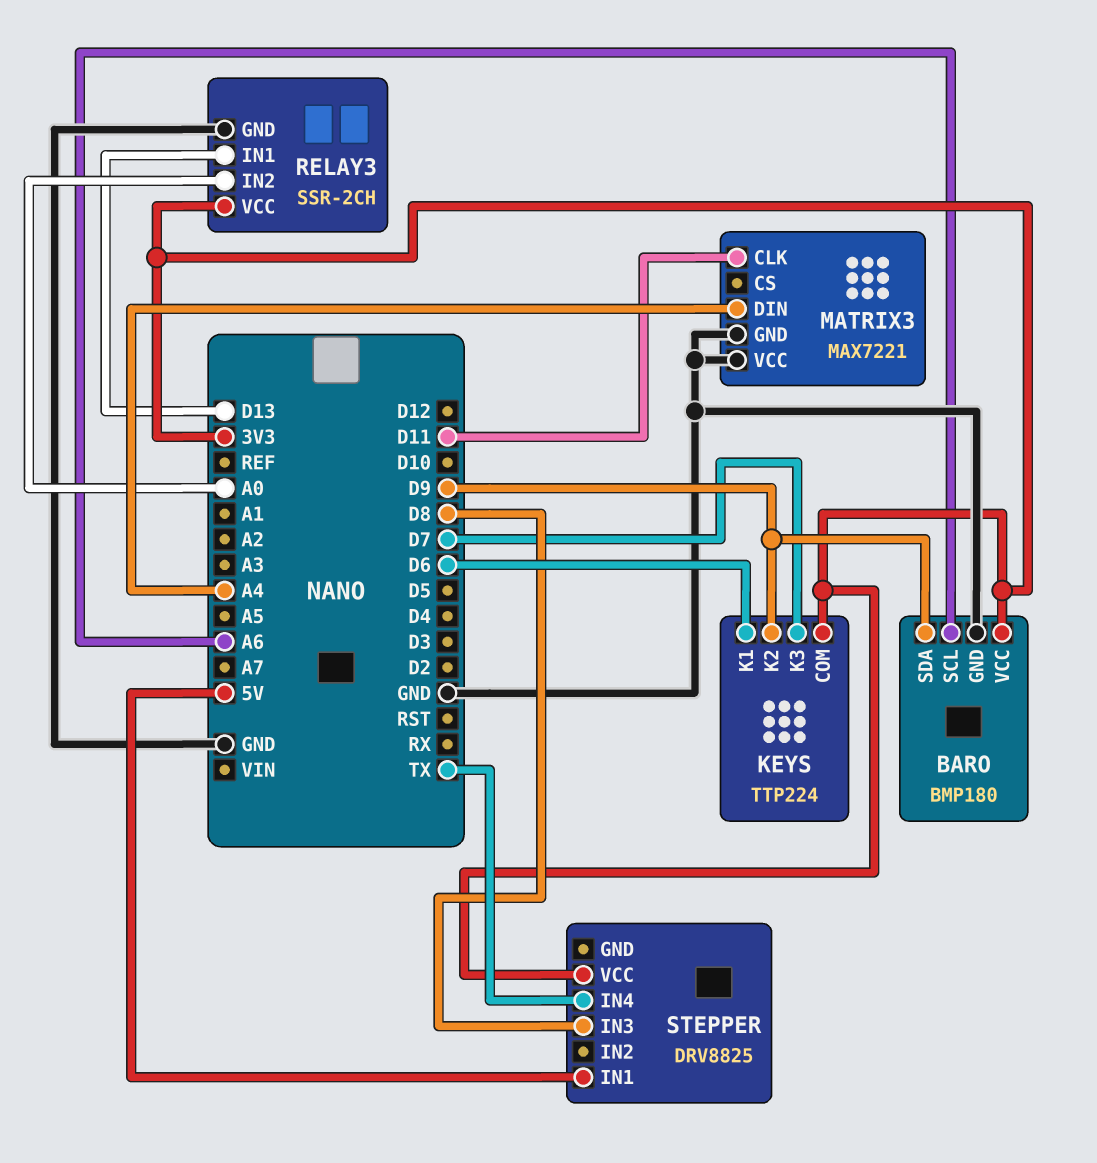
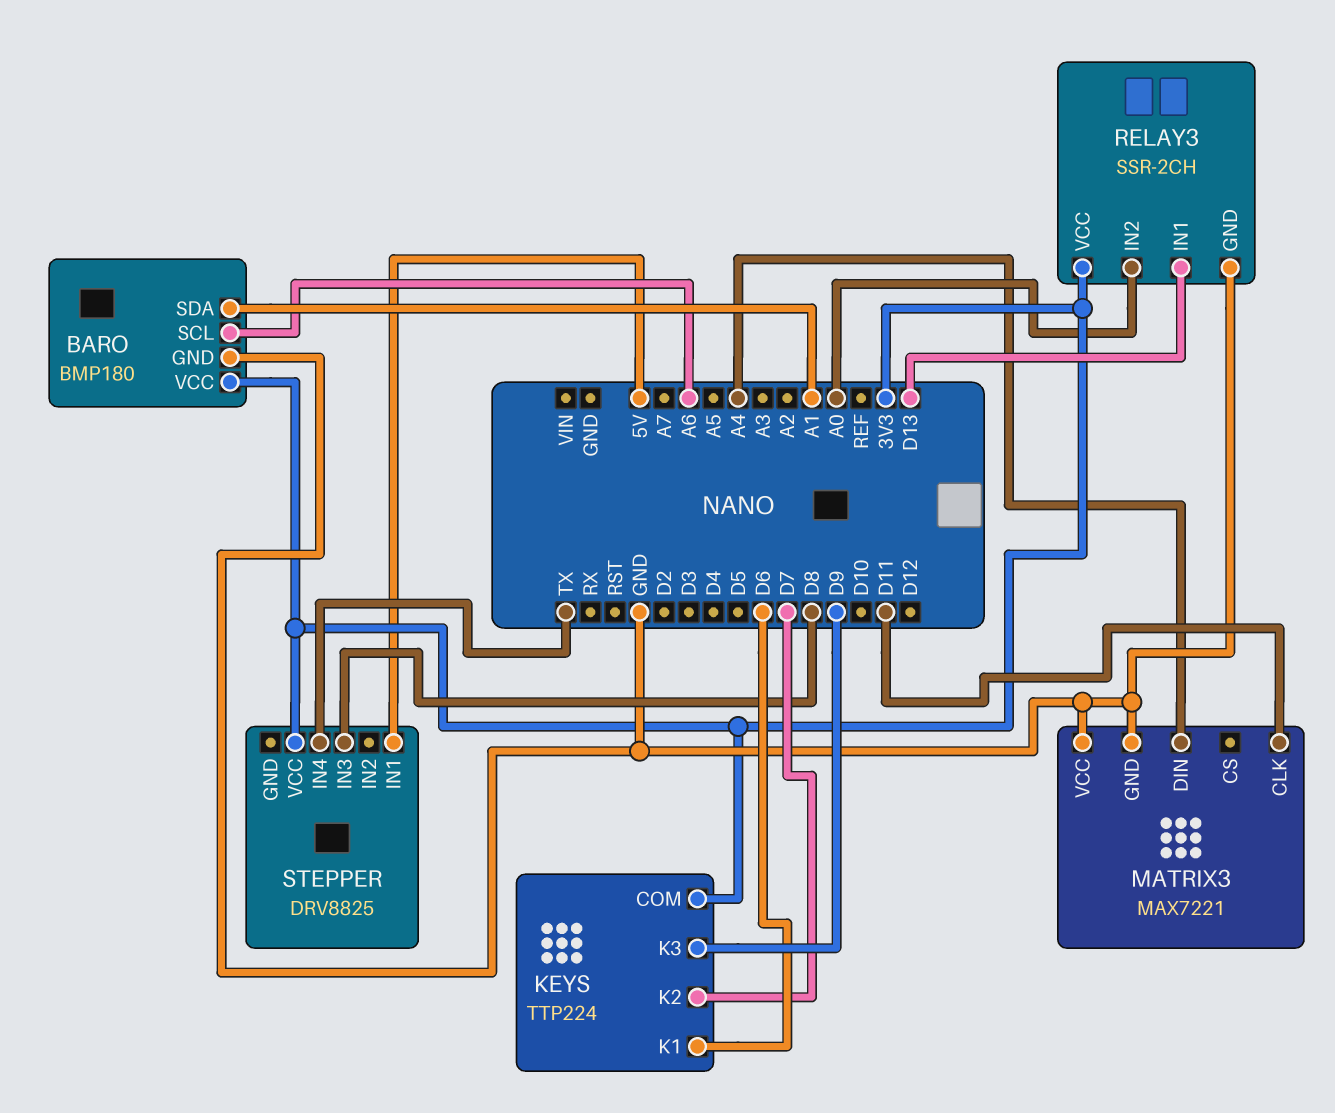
BARO pin SDA: D9 -> A1
KEYS pin K2: D9 -> D7
KEYS pin K3: D7 -> D9

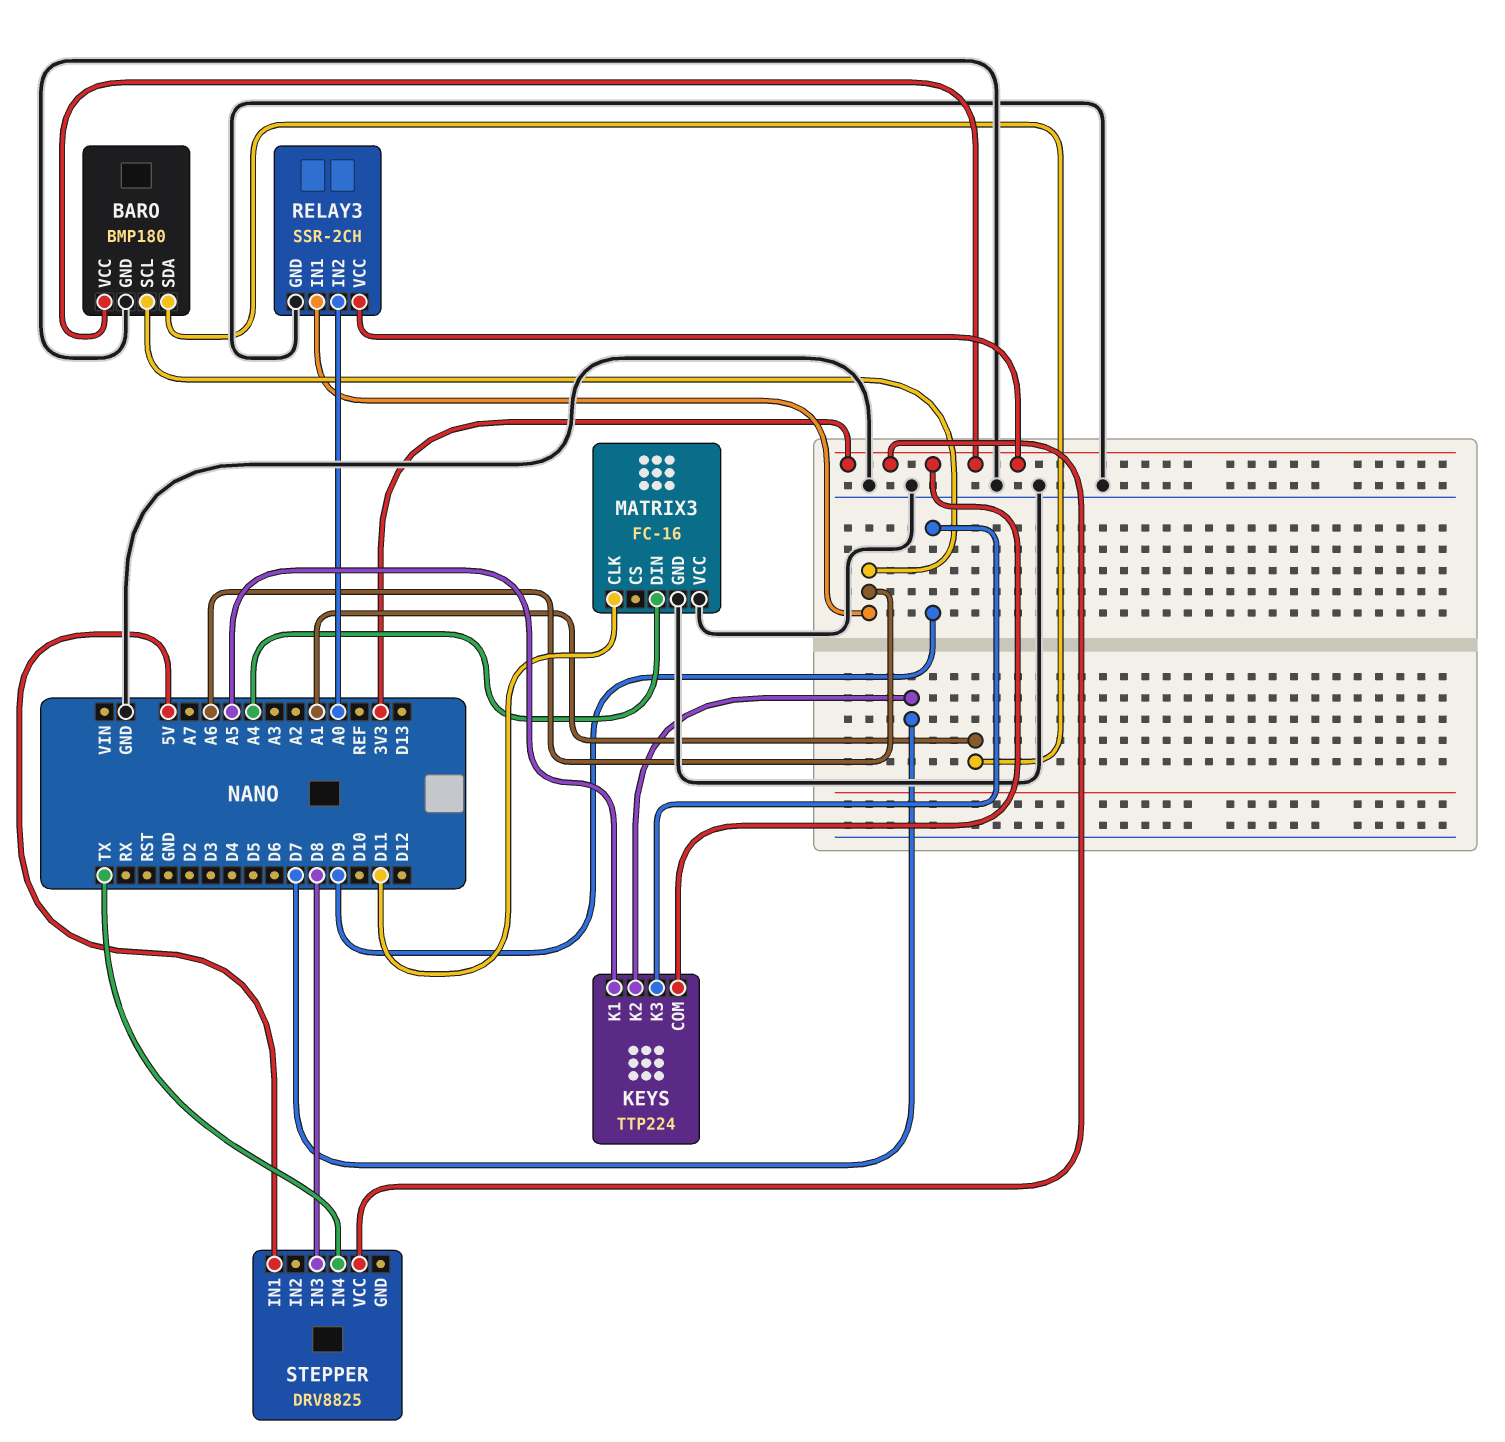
KEYS pin K1: D6 -> A5
MATRIX3: MAX7221 -> FC-16
RELAY3 pin IN1: D13 -> A6

